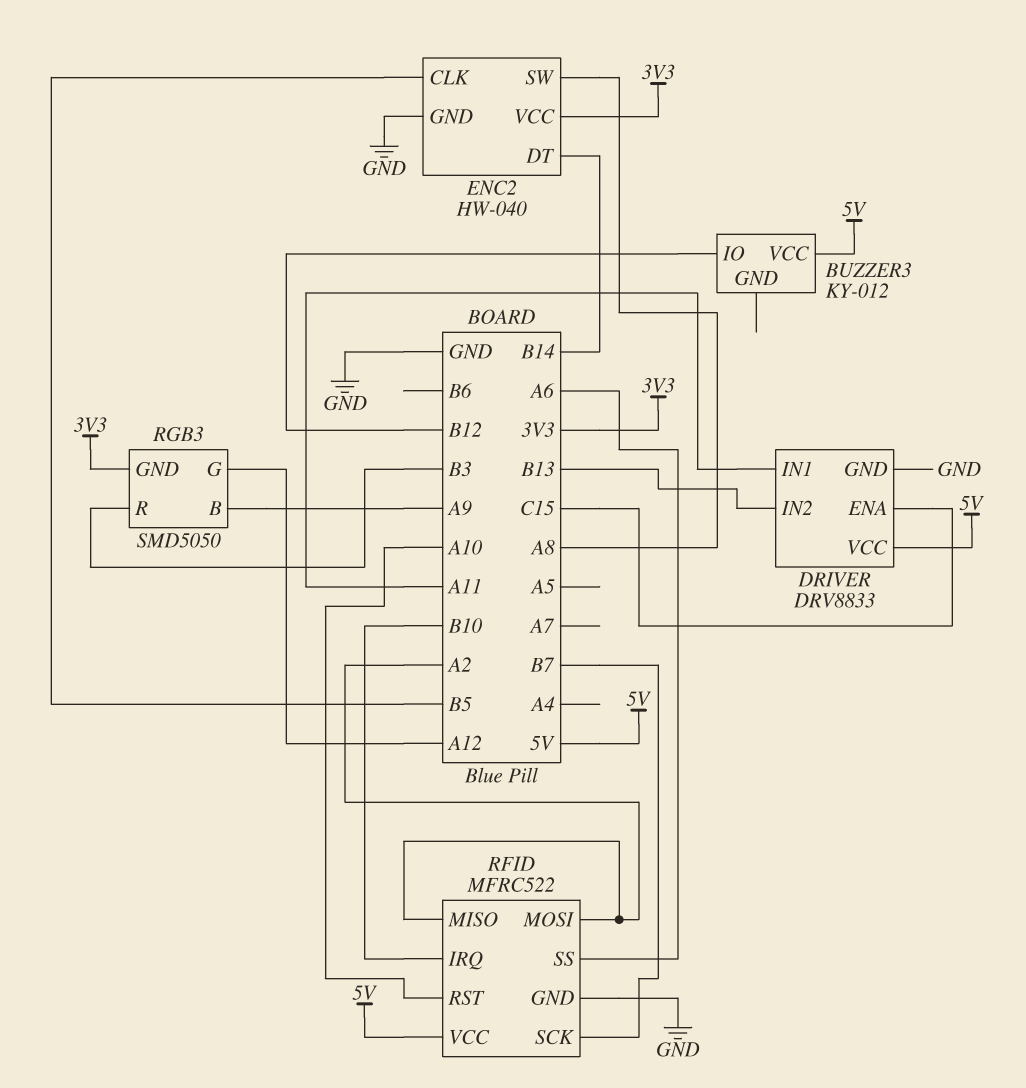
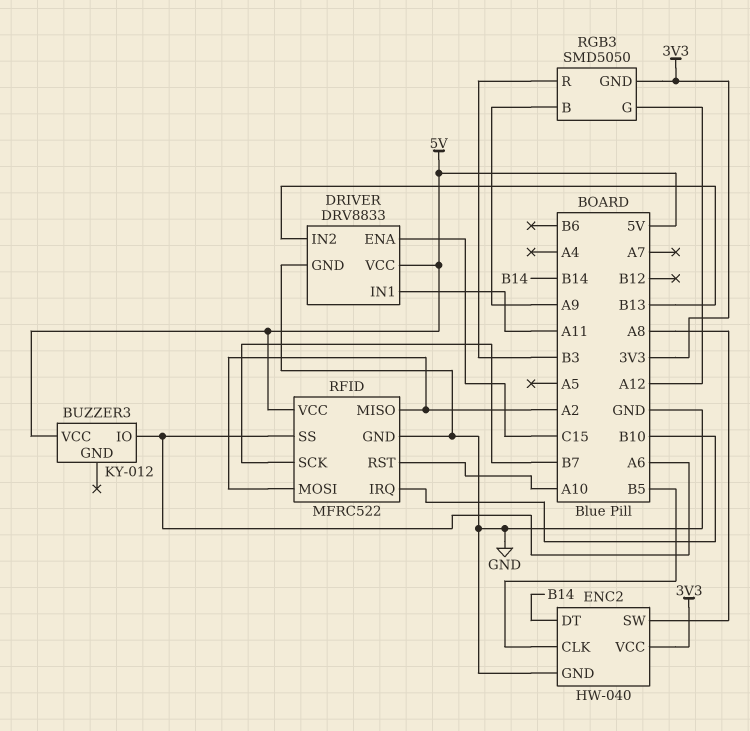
BUZZER3 pin IO: B12 -> A6

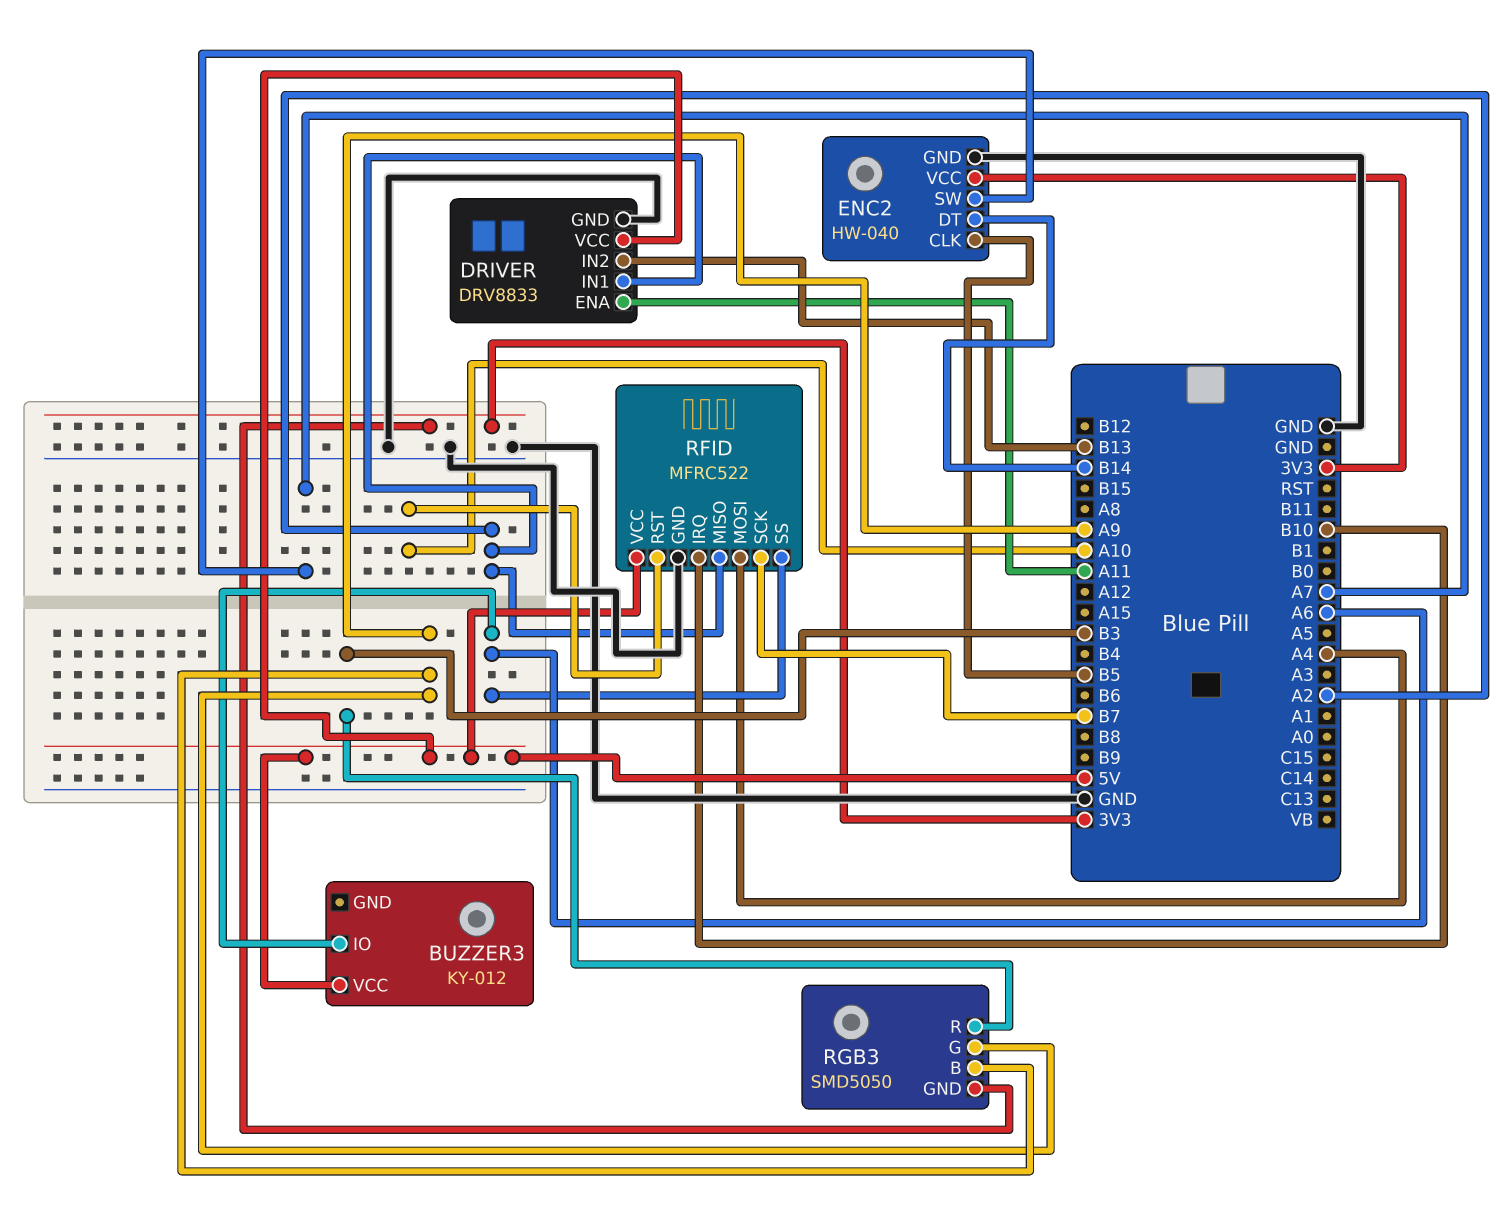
DRIVER pin ENA: C15 -> A11
DRIVER pin IN1: A11 -> A2
ENC2 pin SW: A8 -> A7
RFID pin MOSI: A2 -> A4
RGB3 pin G: A12 -> A9

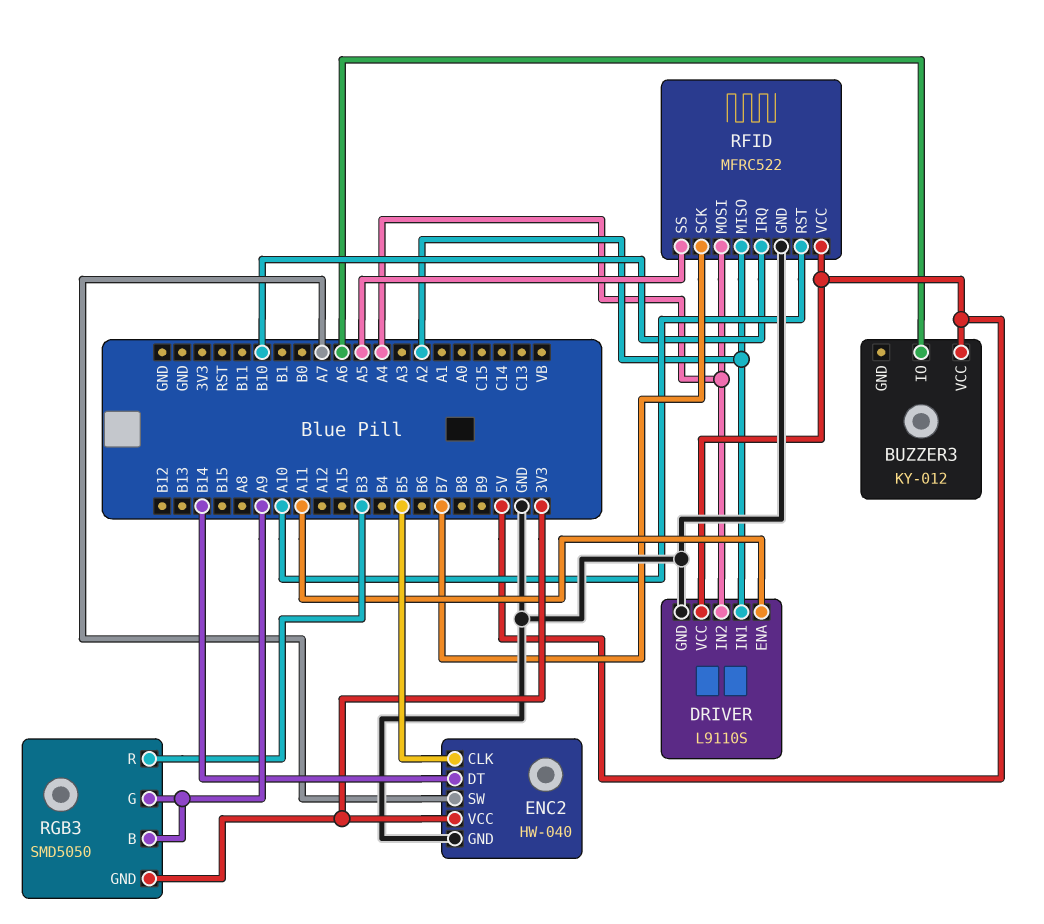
DRIVER: DRV8833 -> L9110S
DRIVER pin IN2: B13 -> A4
RFID pin SS: A6 -> A5

